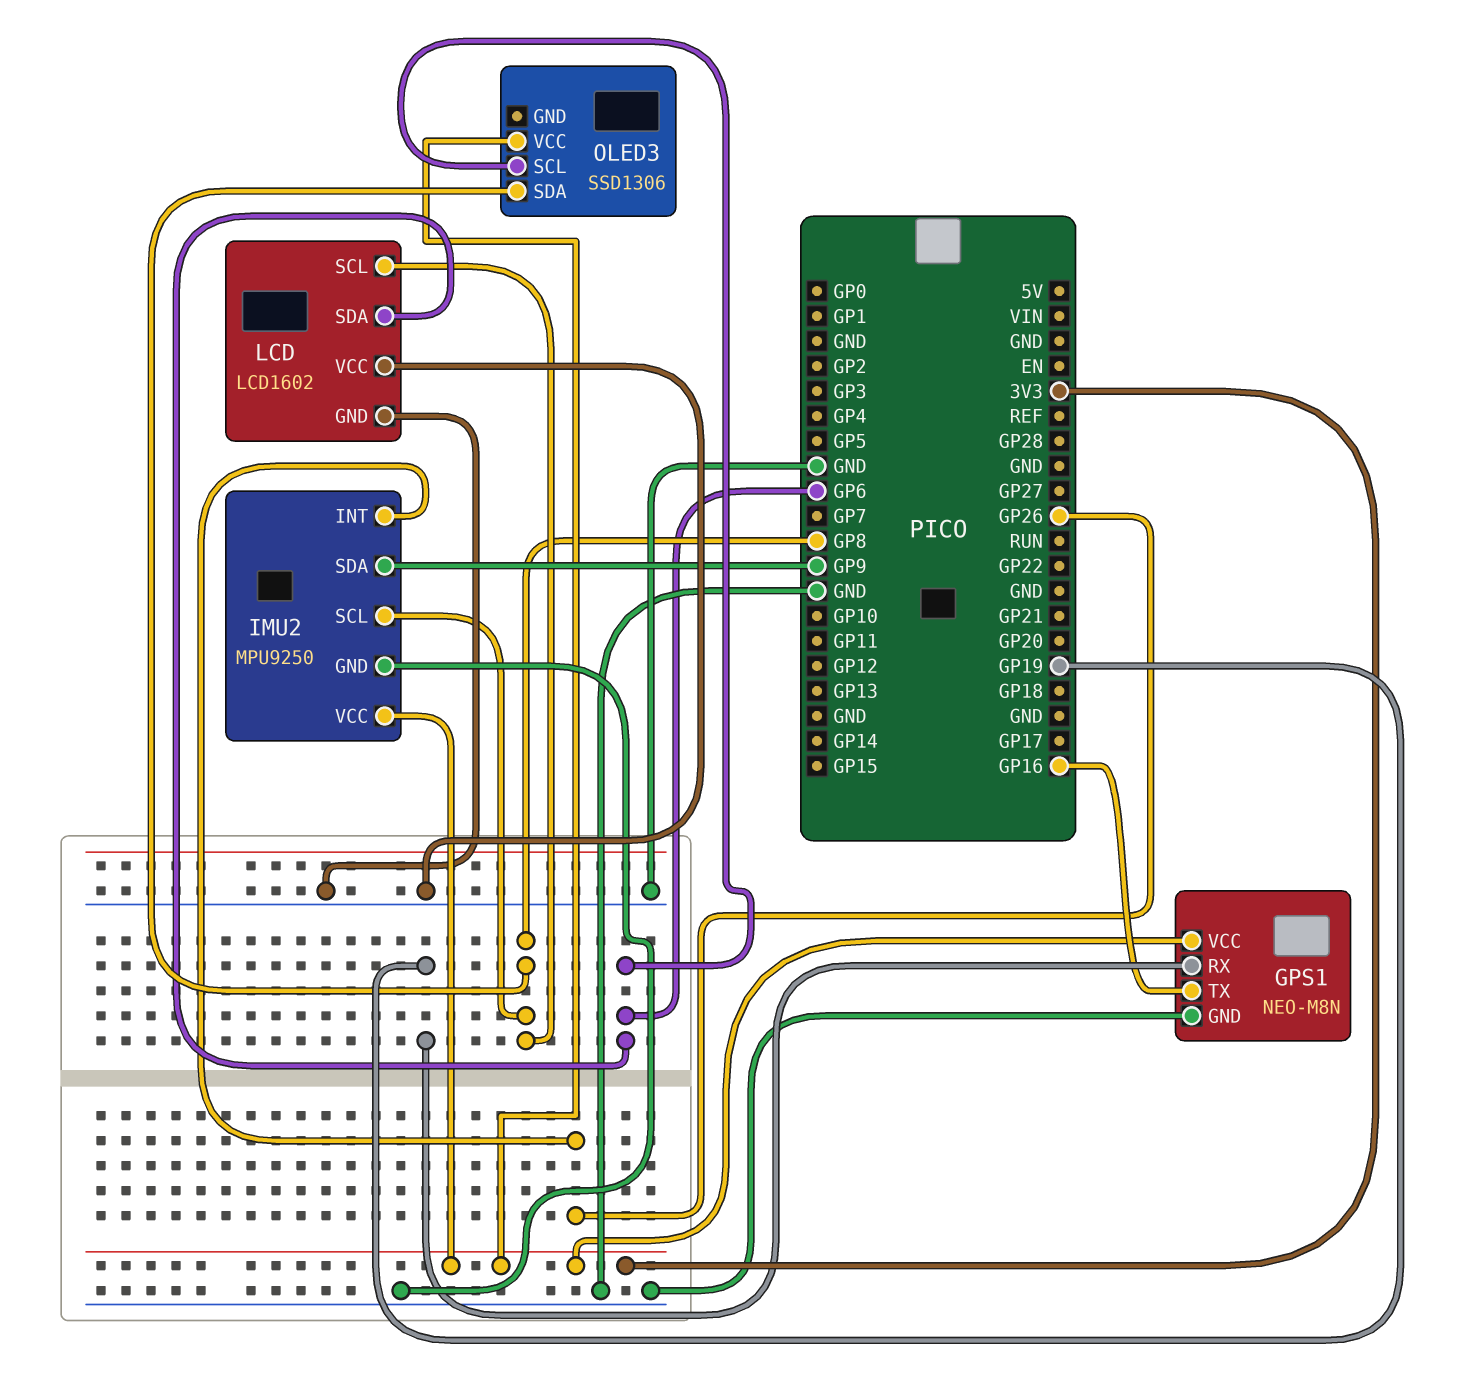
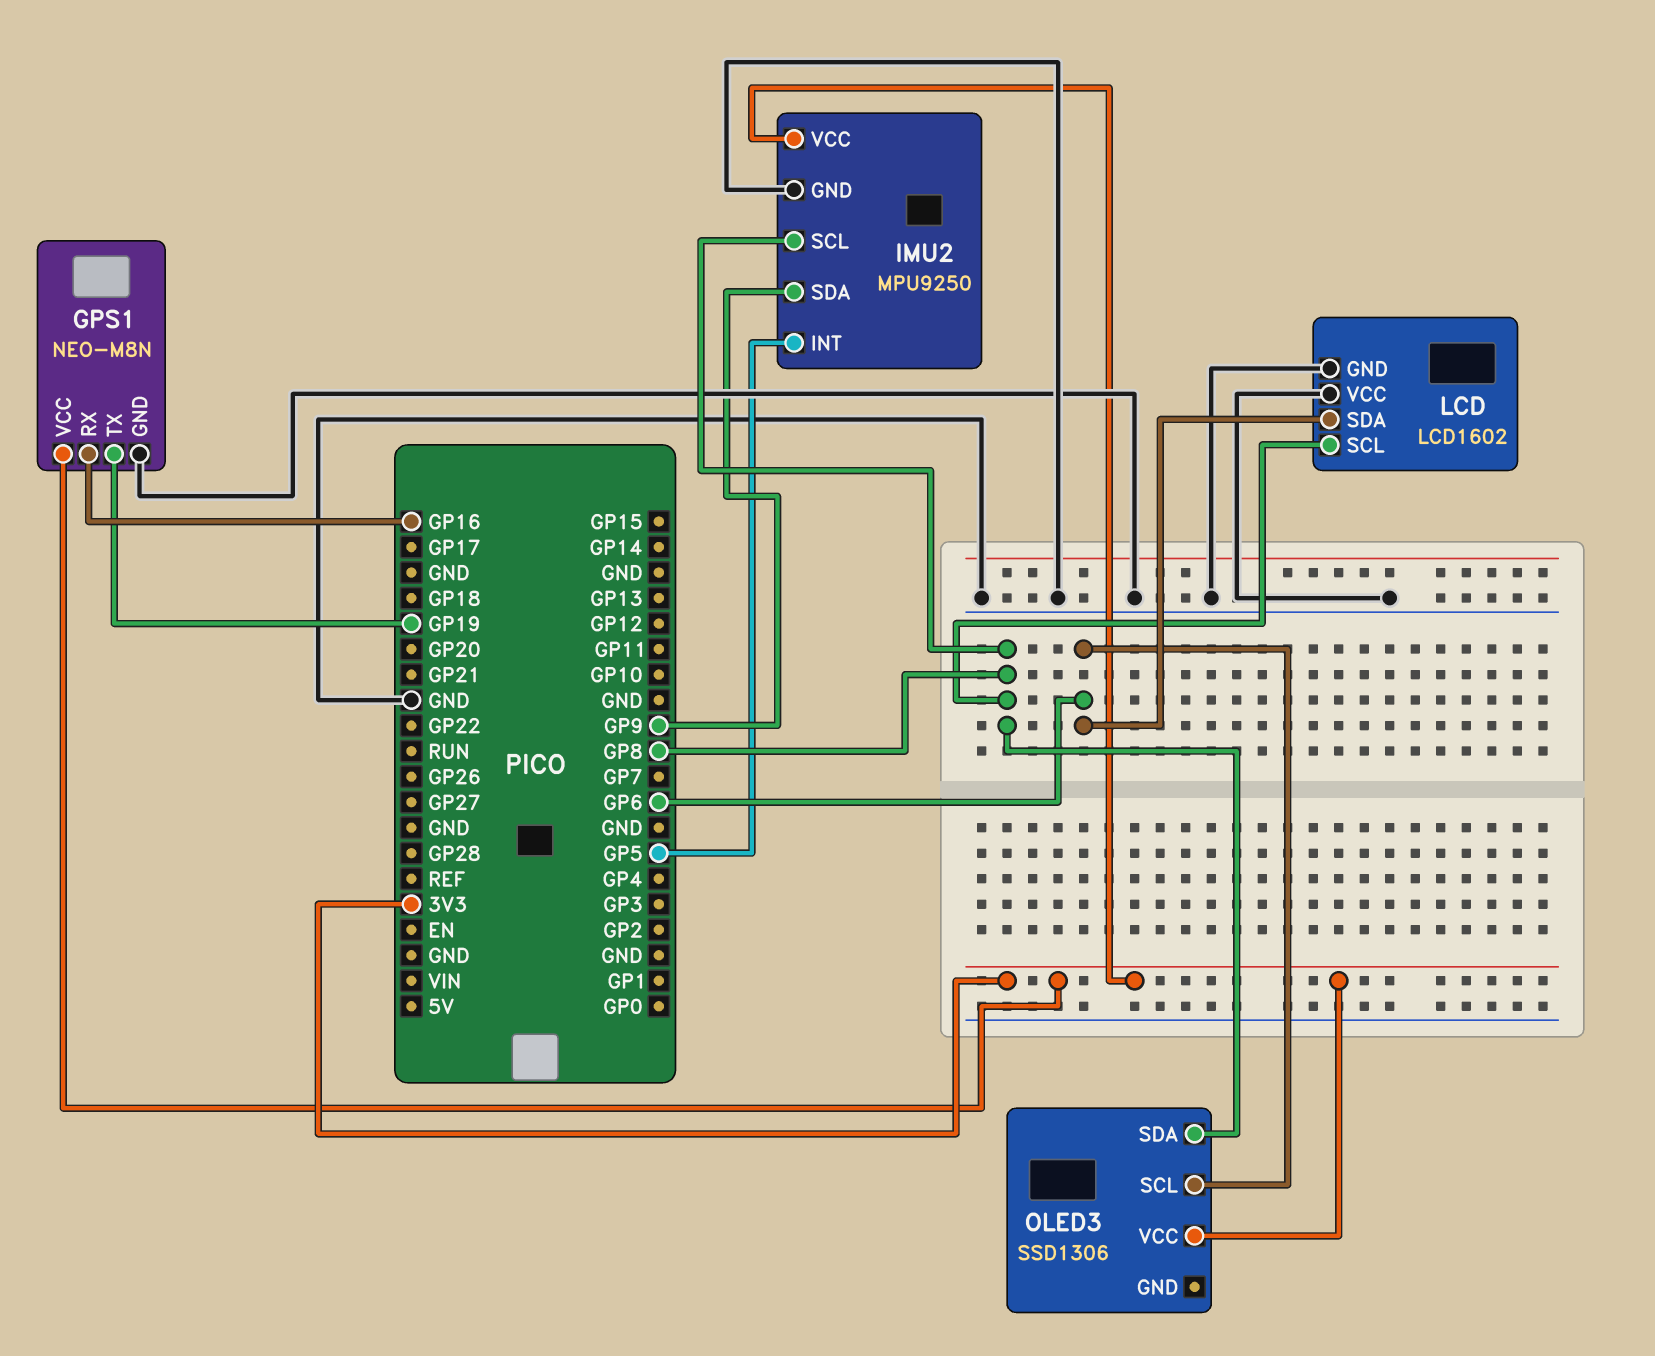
GPS1 pin RX: GP19 -> GP16
GPS1 pin TX: GP16 -> GP19
IMU2 pin INT: GP26 -> GP5

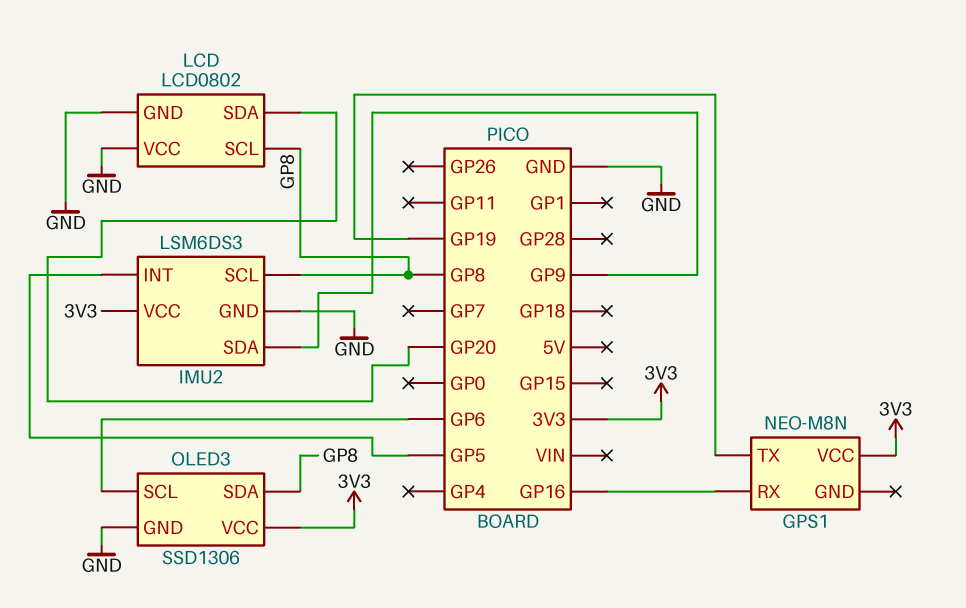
GPS1 pin GND: GND -> none
IMU2: MPU9250 -> LSM6DS3
LCD: LCD1602 -> LCD0802
LCD pin SDA: GP6 -> GP20
OLED3 pin GND: none -> GND

